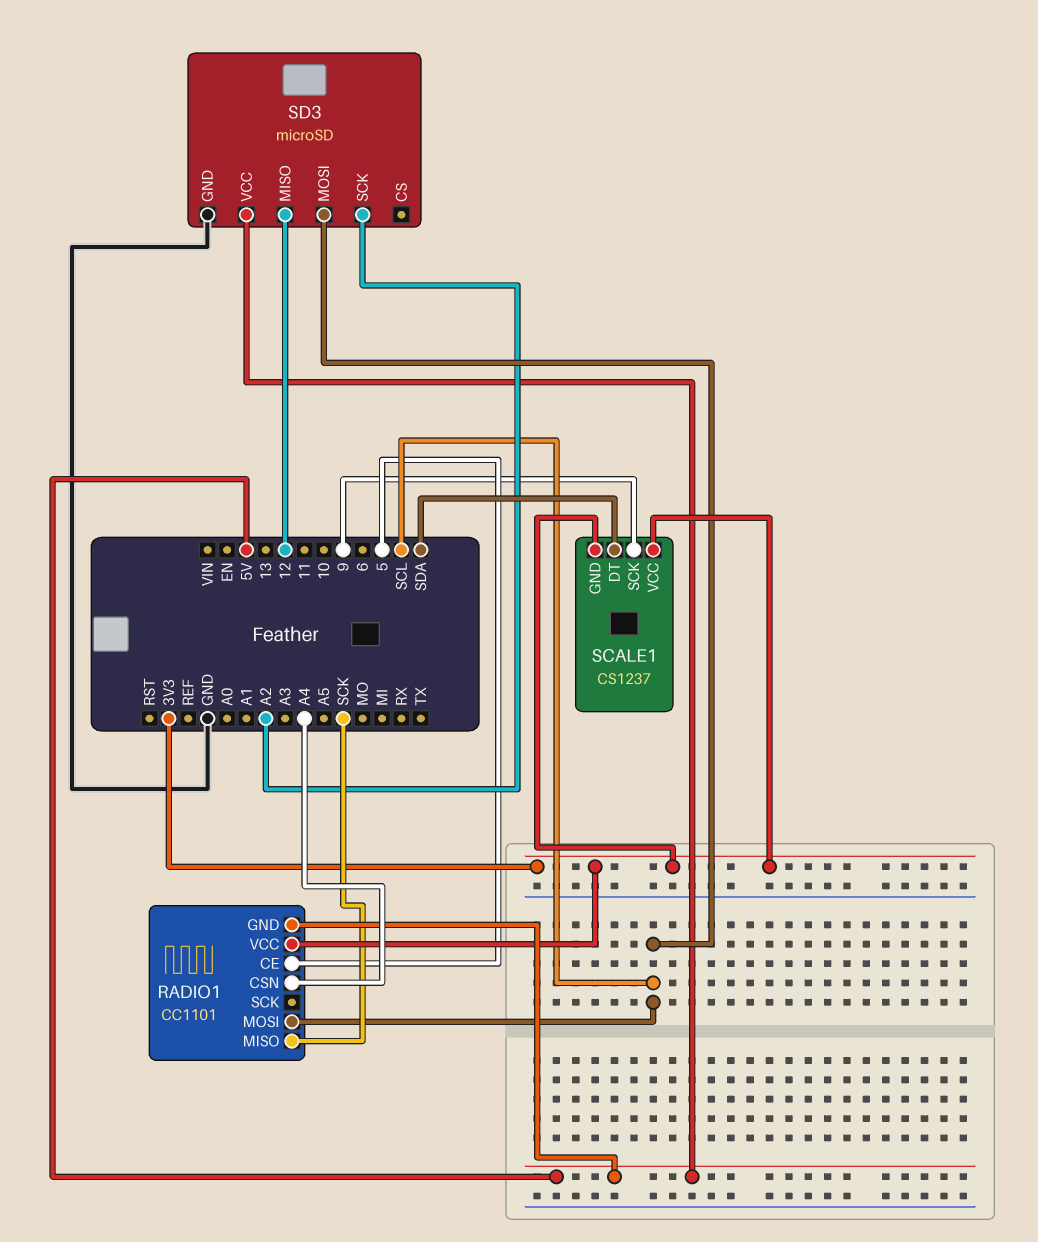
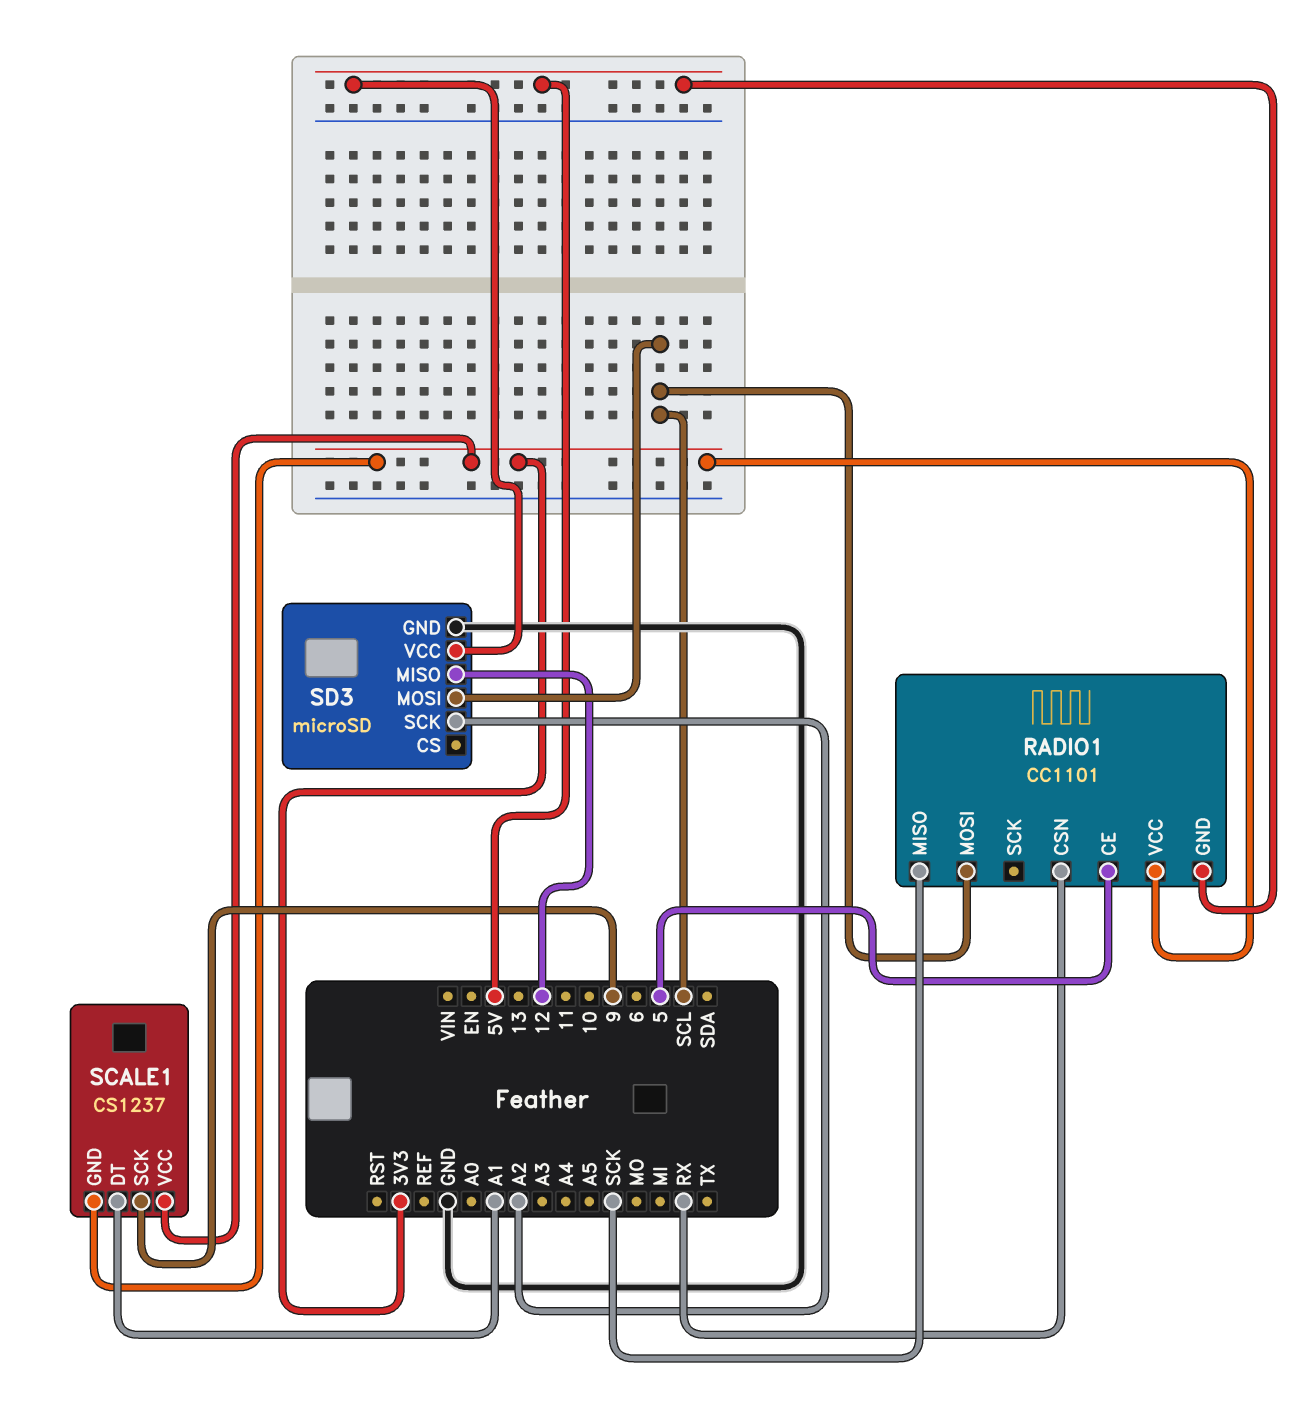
RADIO1 pin CSN: A4 -> RX
SCALE1 pin DT: SDA -> A1

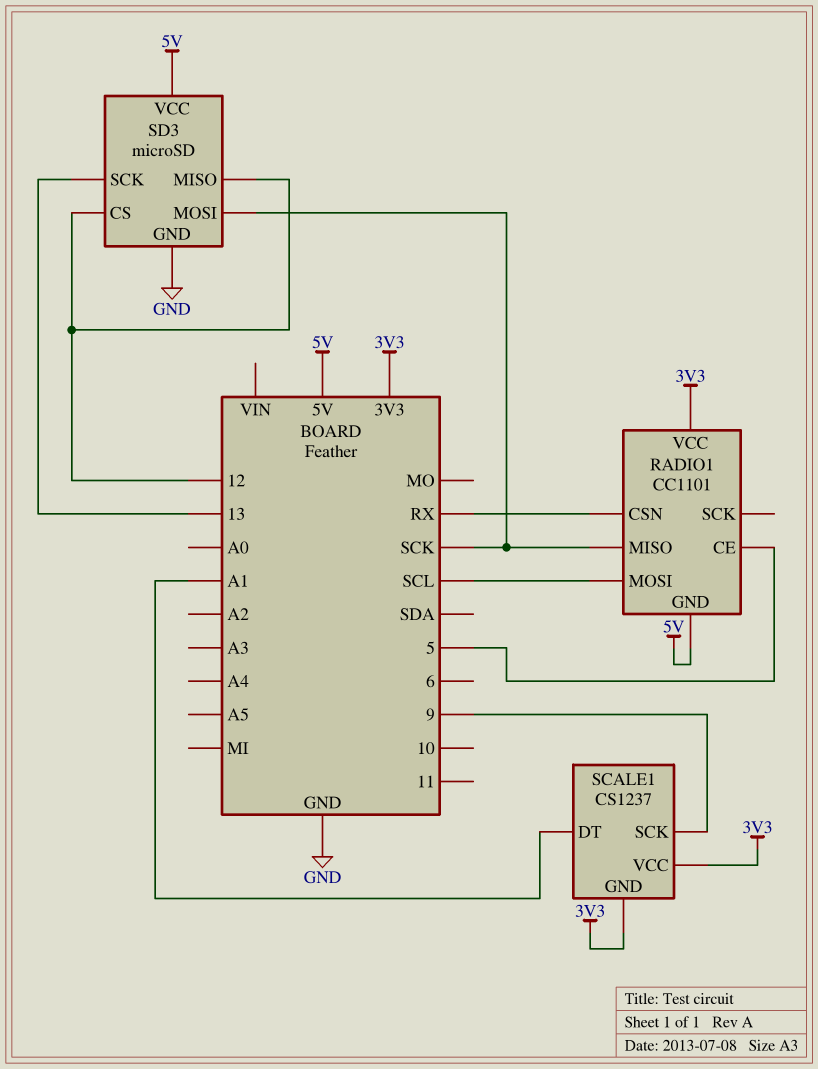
SD3 pin CS: none -> 12
SD3 pin MOSI: SCL -> SCK
SD3 pin SCK: A2 -> 13

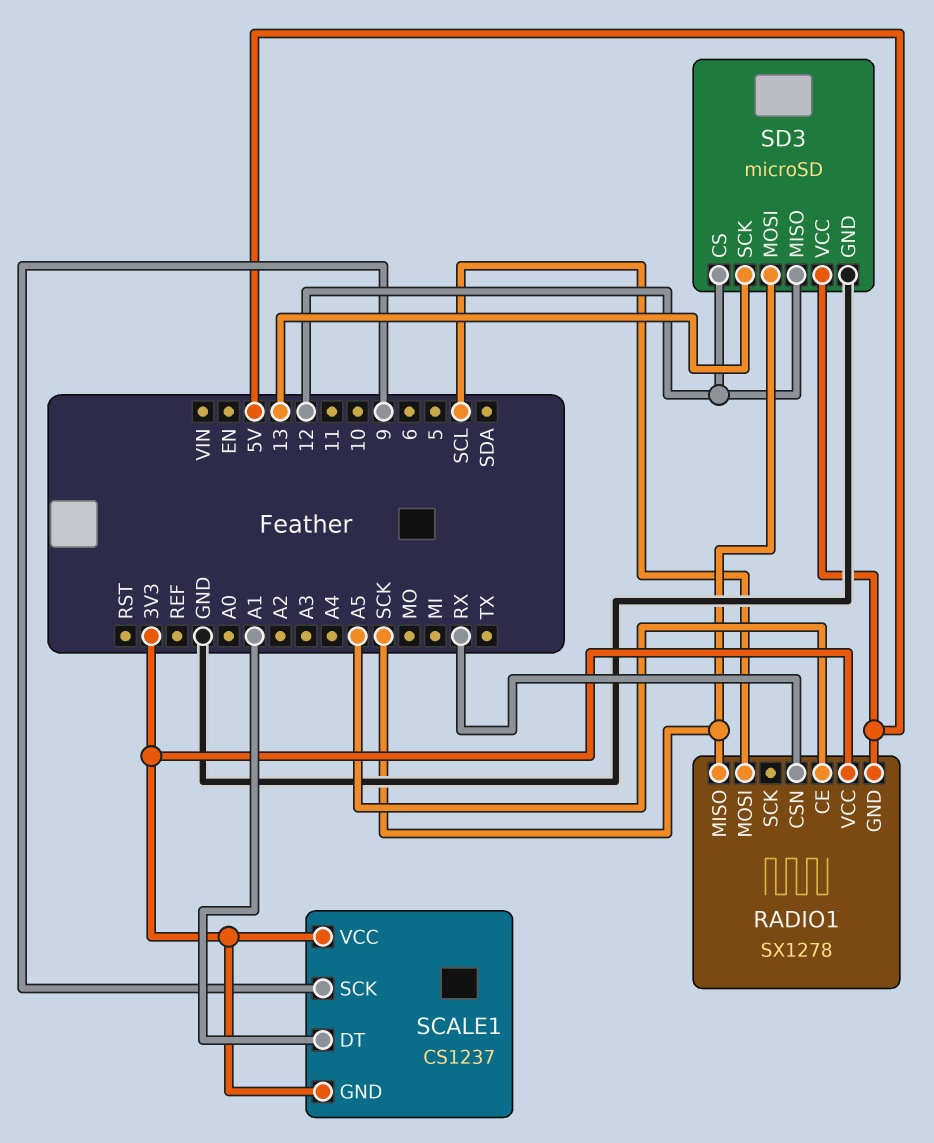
RADIO1: CC1101 -> SX1278
RADIO1 pin CE: 5 -> A5

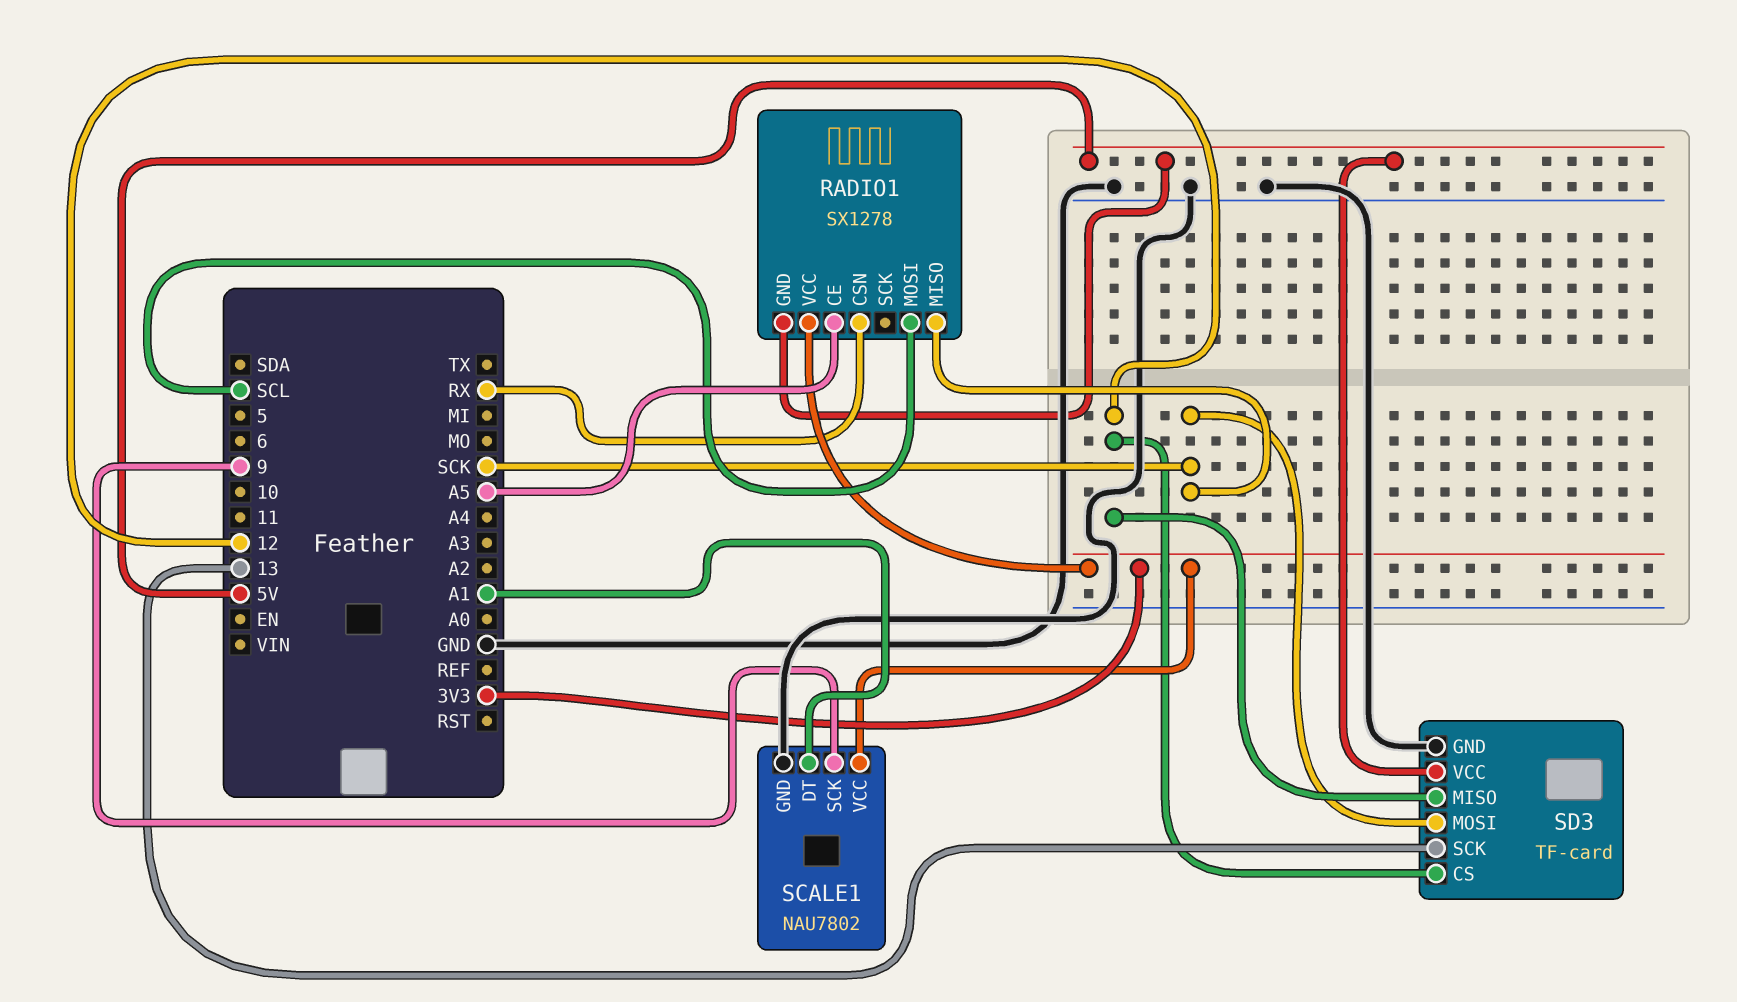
SCALE1: CS1237 -> NAU7802
SCALE1 pin GND: 3V3 -> GND
SD3: microSD -> TF-card

